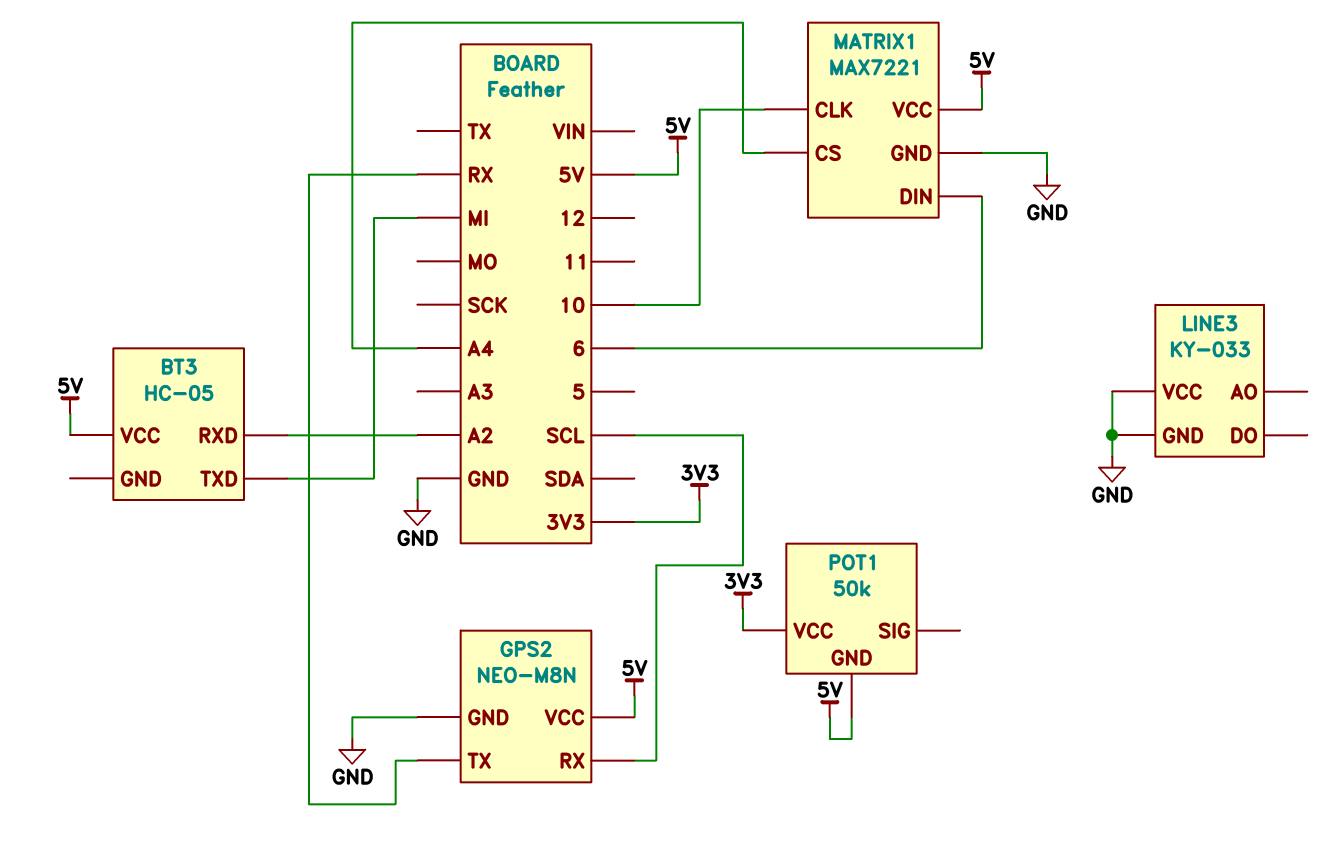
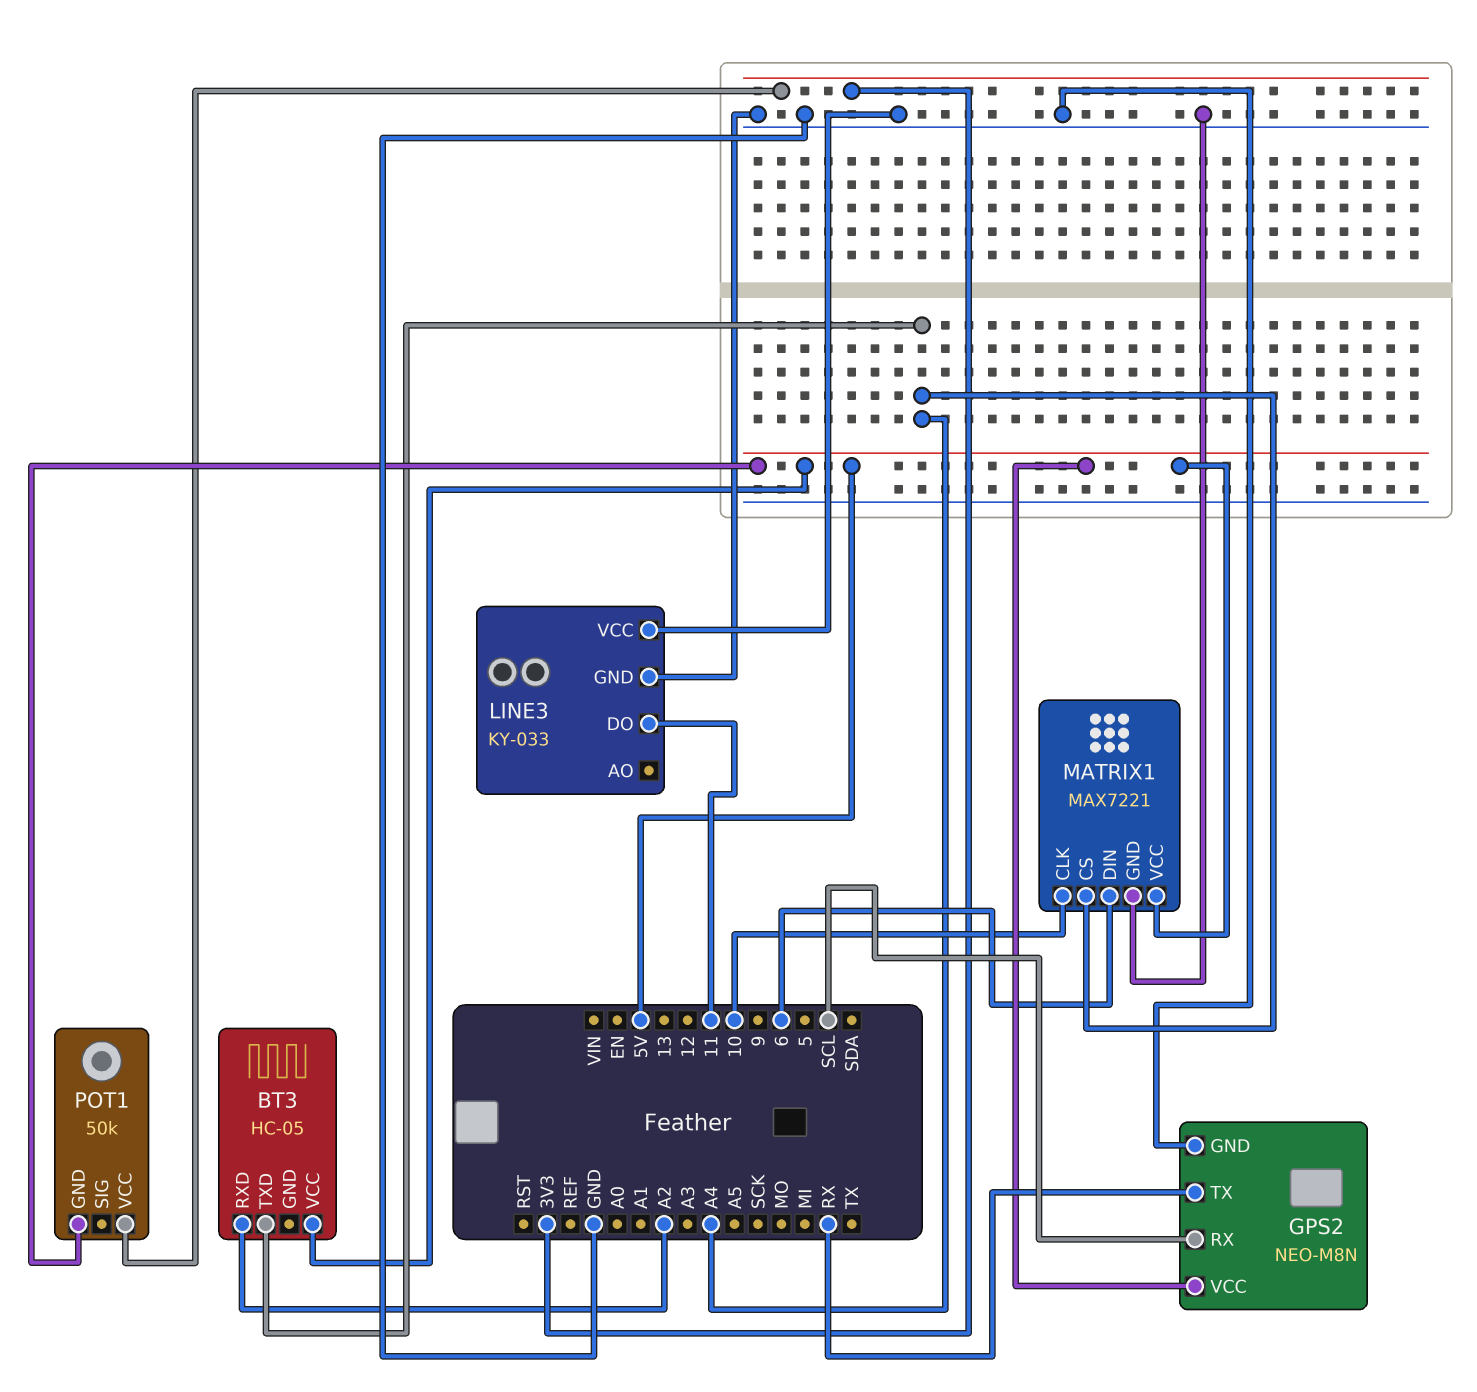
BT3 pin TXD: MI -> A4
LINE3 pin DO: none -> 11

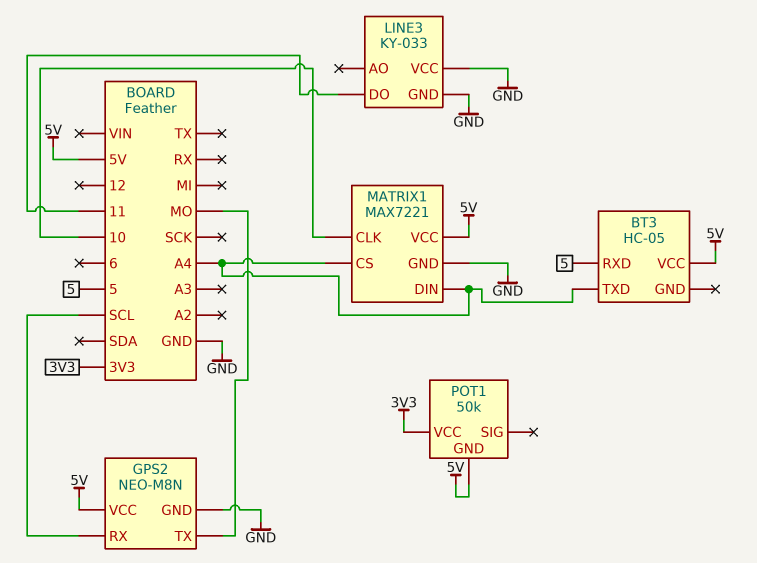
BT3 pin RXD: A2 -> 5
GPS2 pin TX: RX -> MO
MATRIX1 pin DIN: 6 -> A4

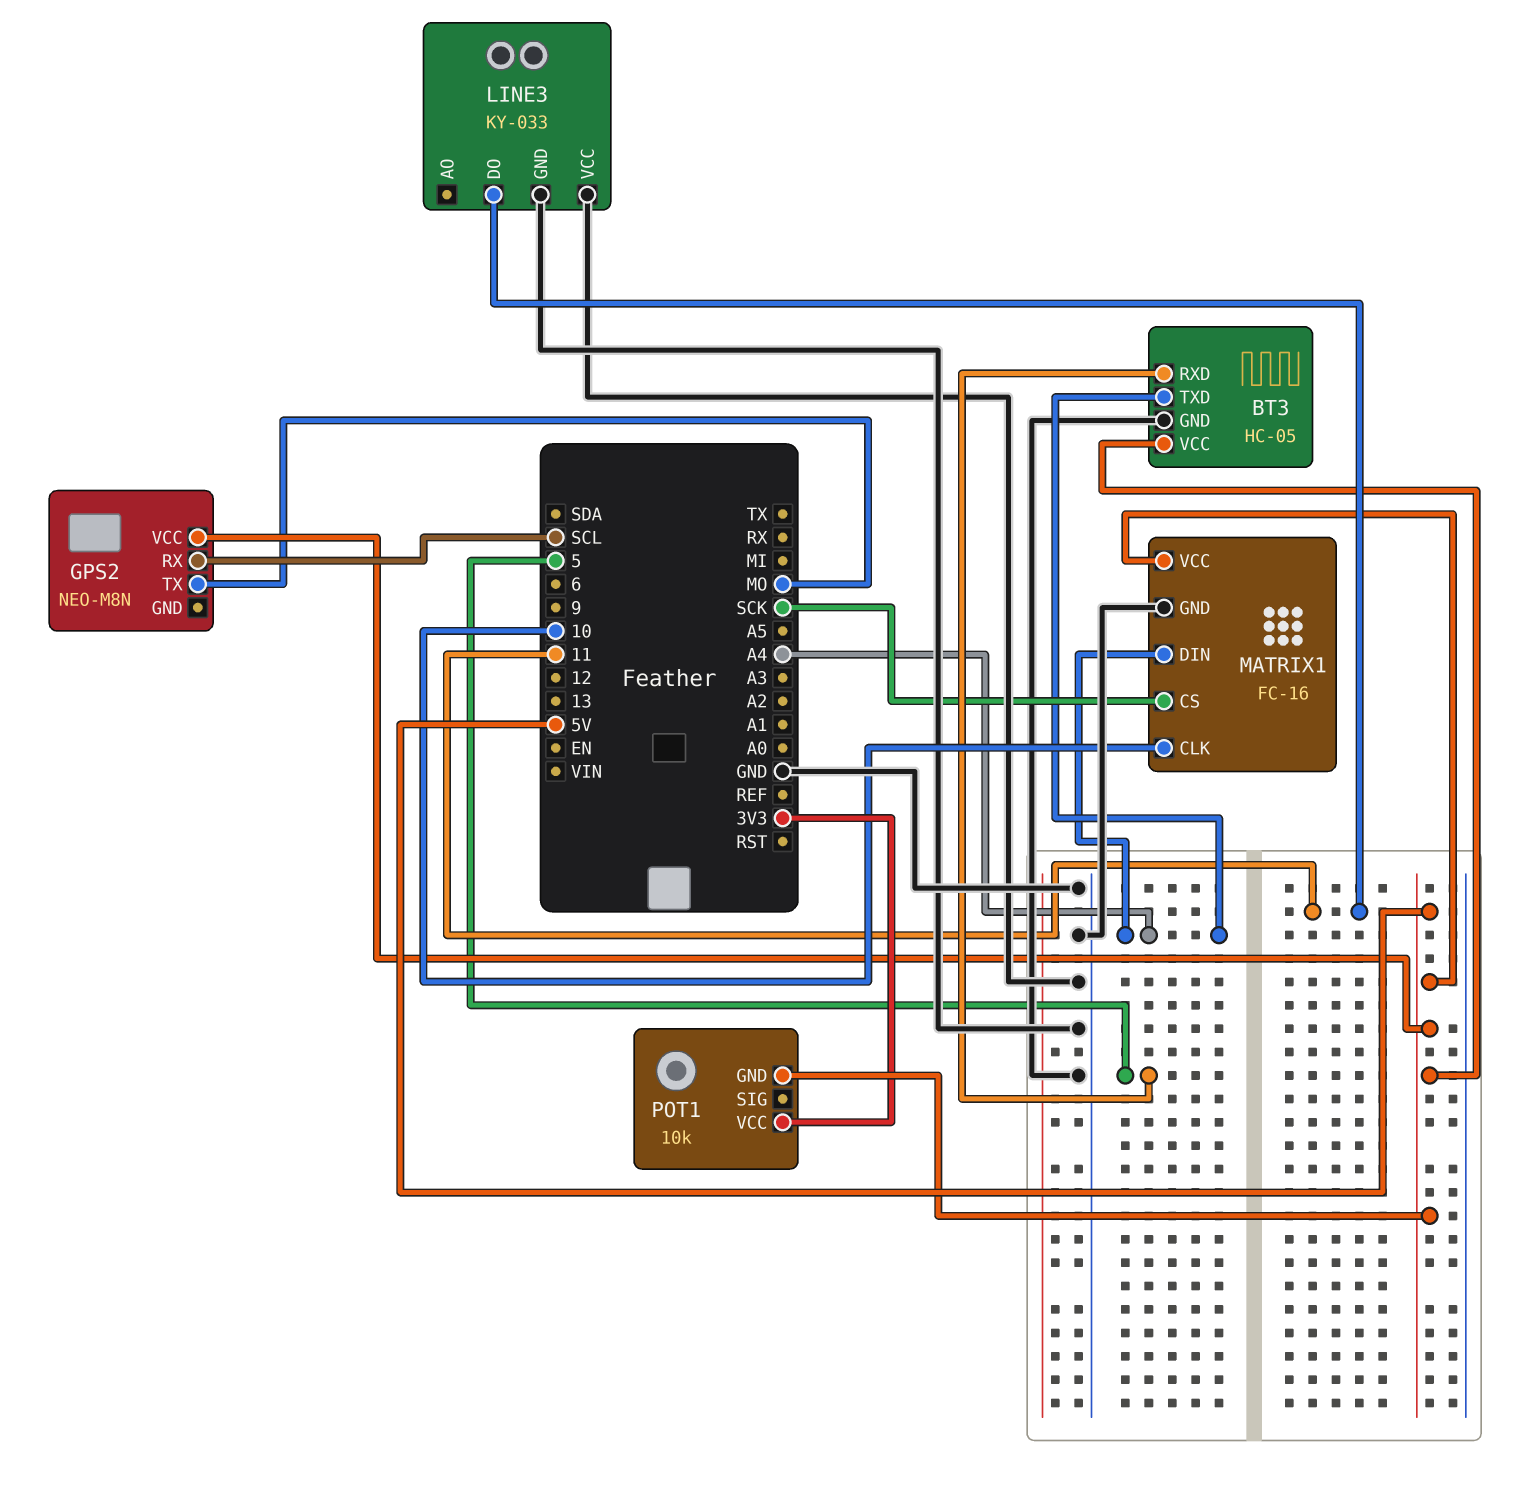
BT3 pin GND: none -> GND
GPS2 pin GND: GND -> none
MATRIX1: MAX7221 -> FC-16
MATRIX1 pin CS: A4 -> SCK
POT1: 50k -> 10k

